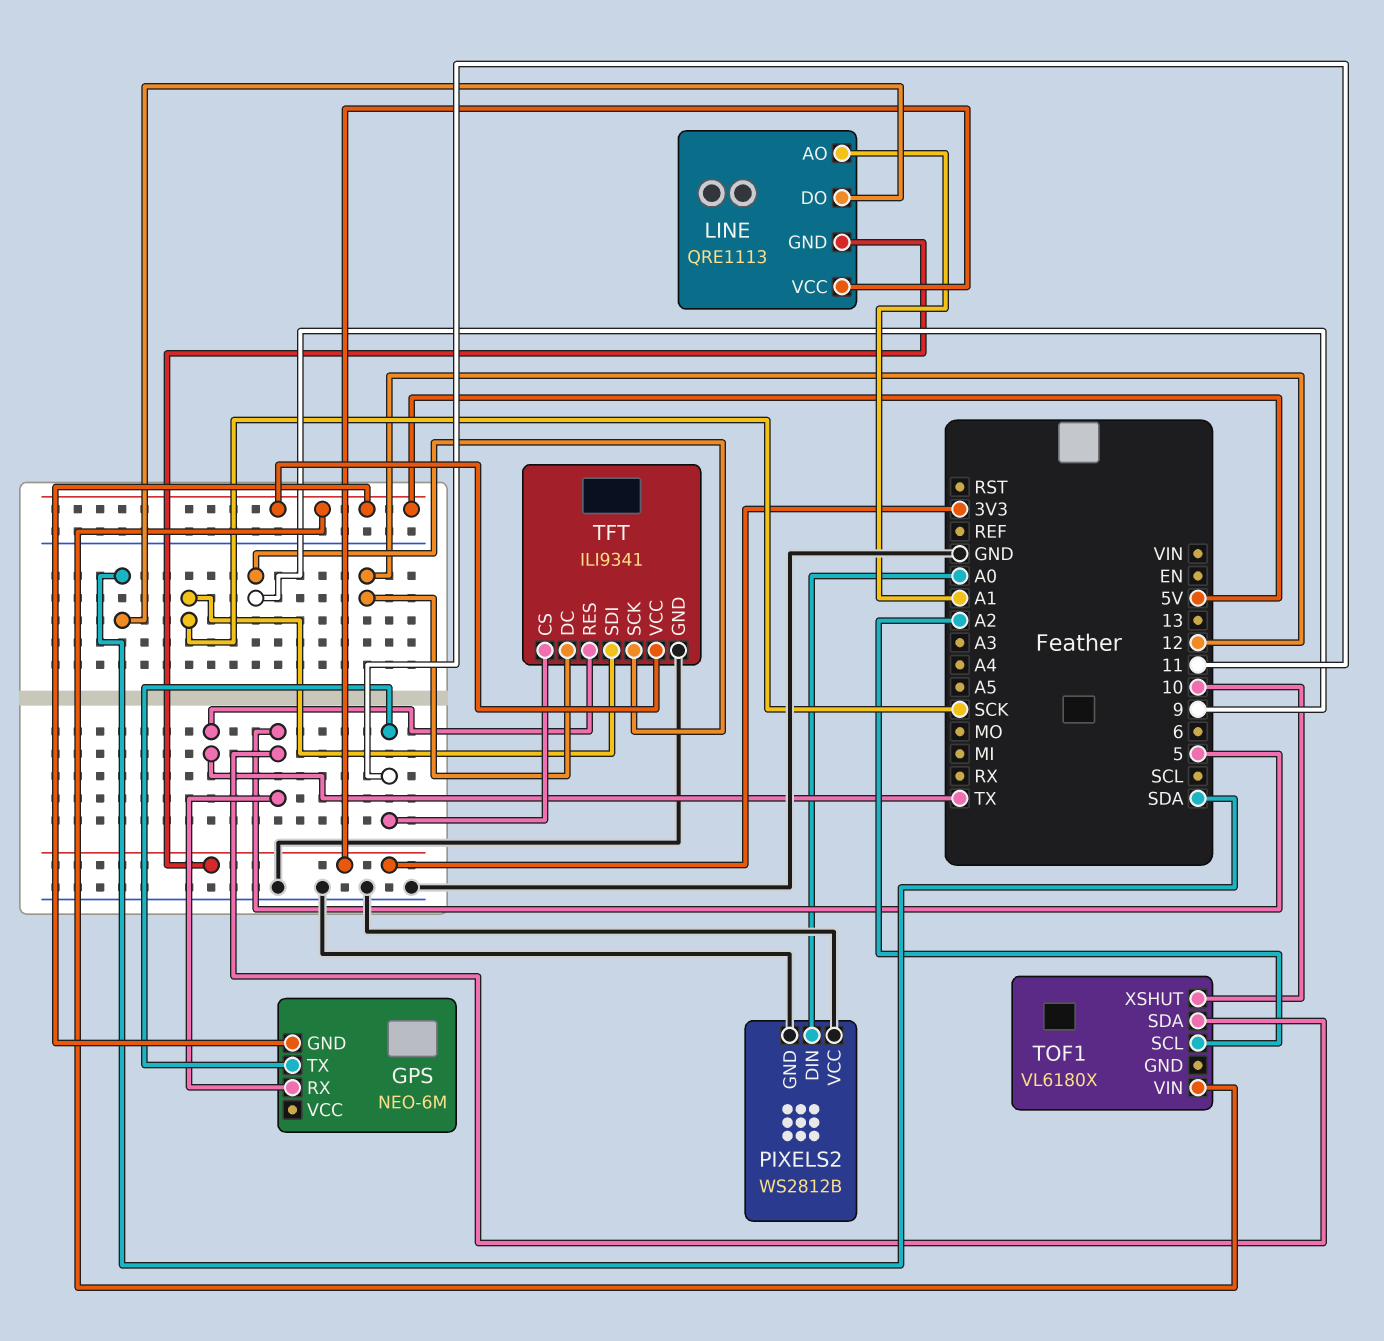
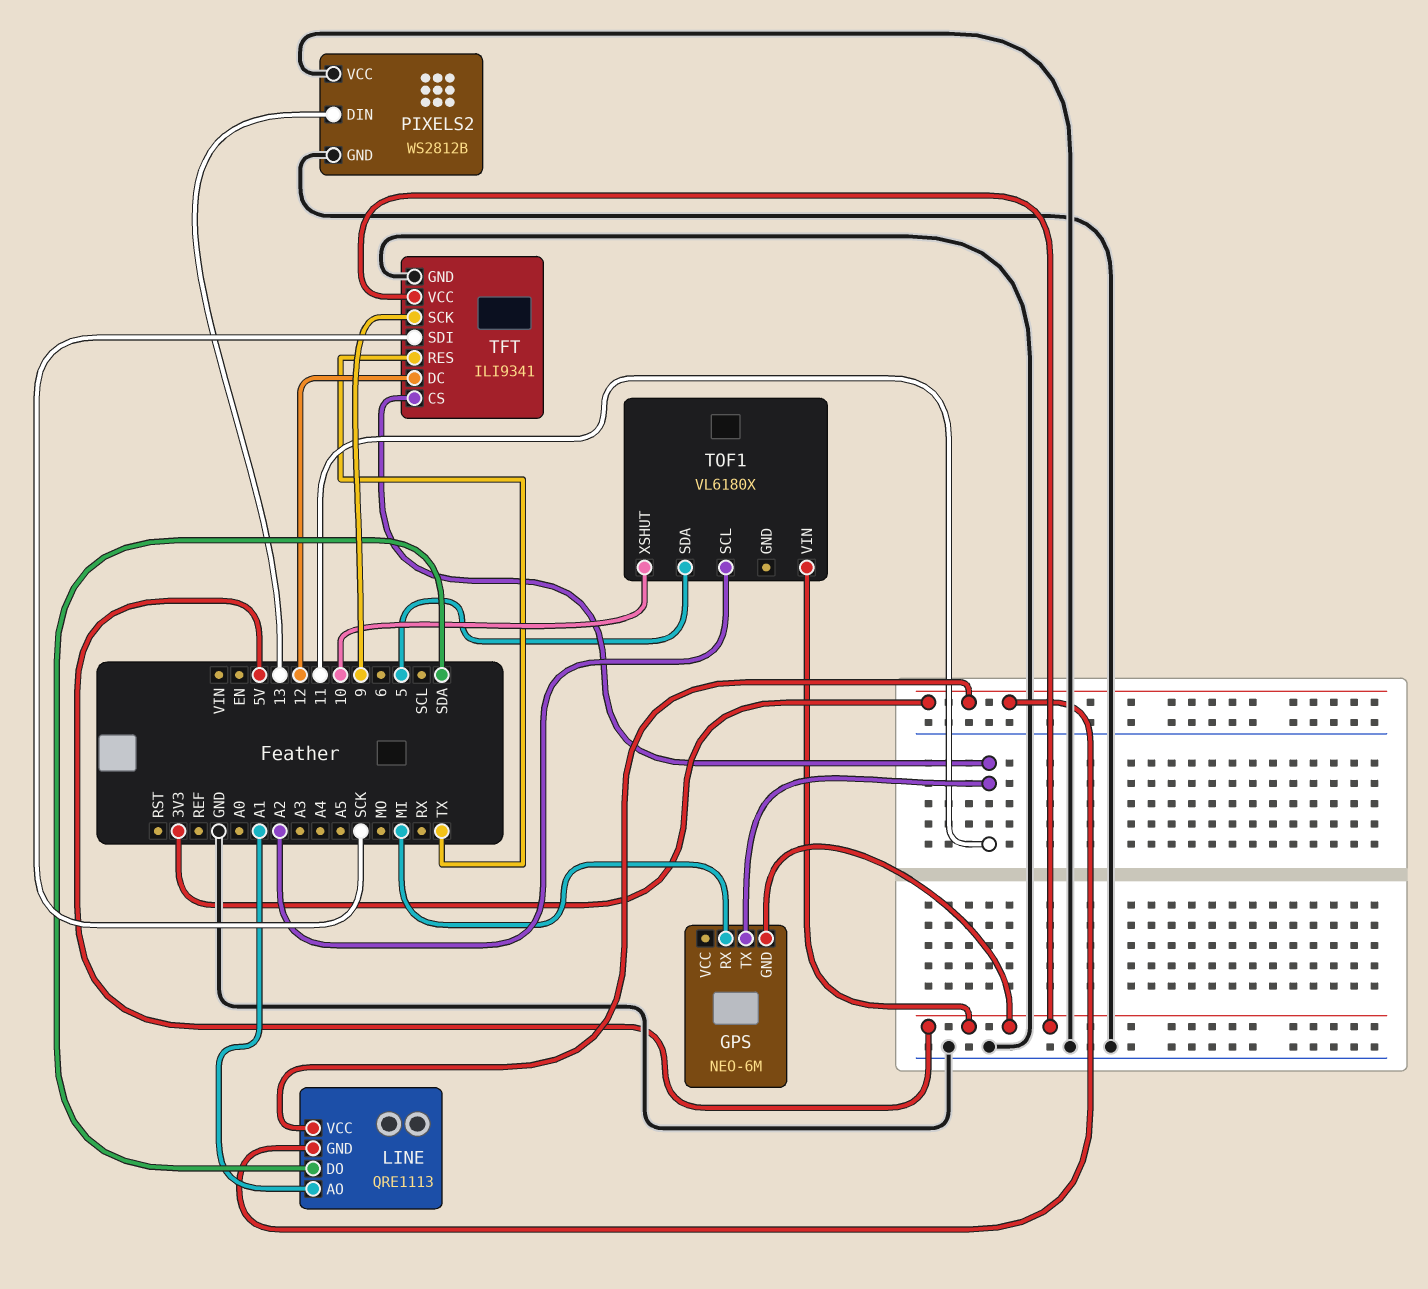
GPS pin RX: 5 -> MI
PIXELS2 pin DIN: A0 -> 13

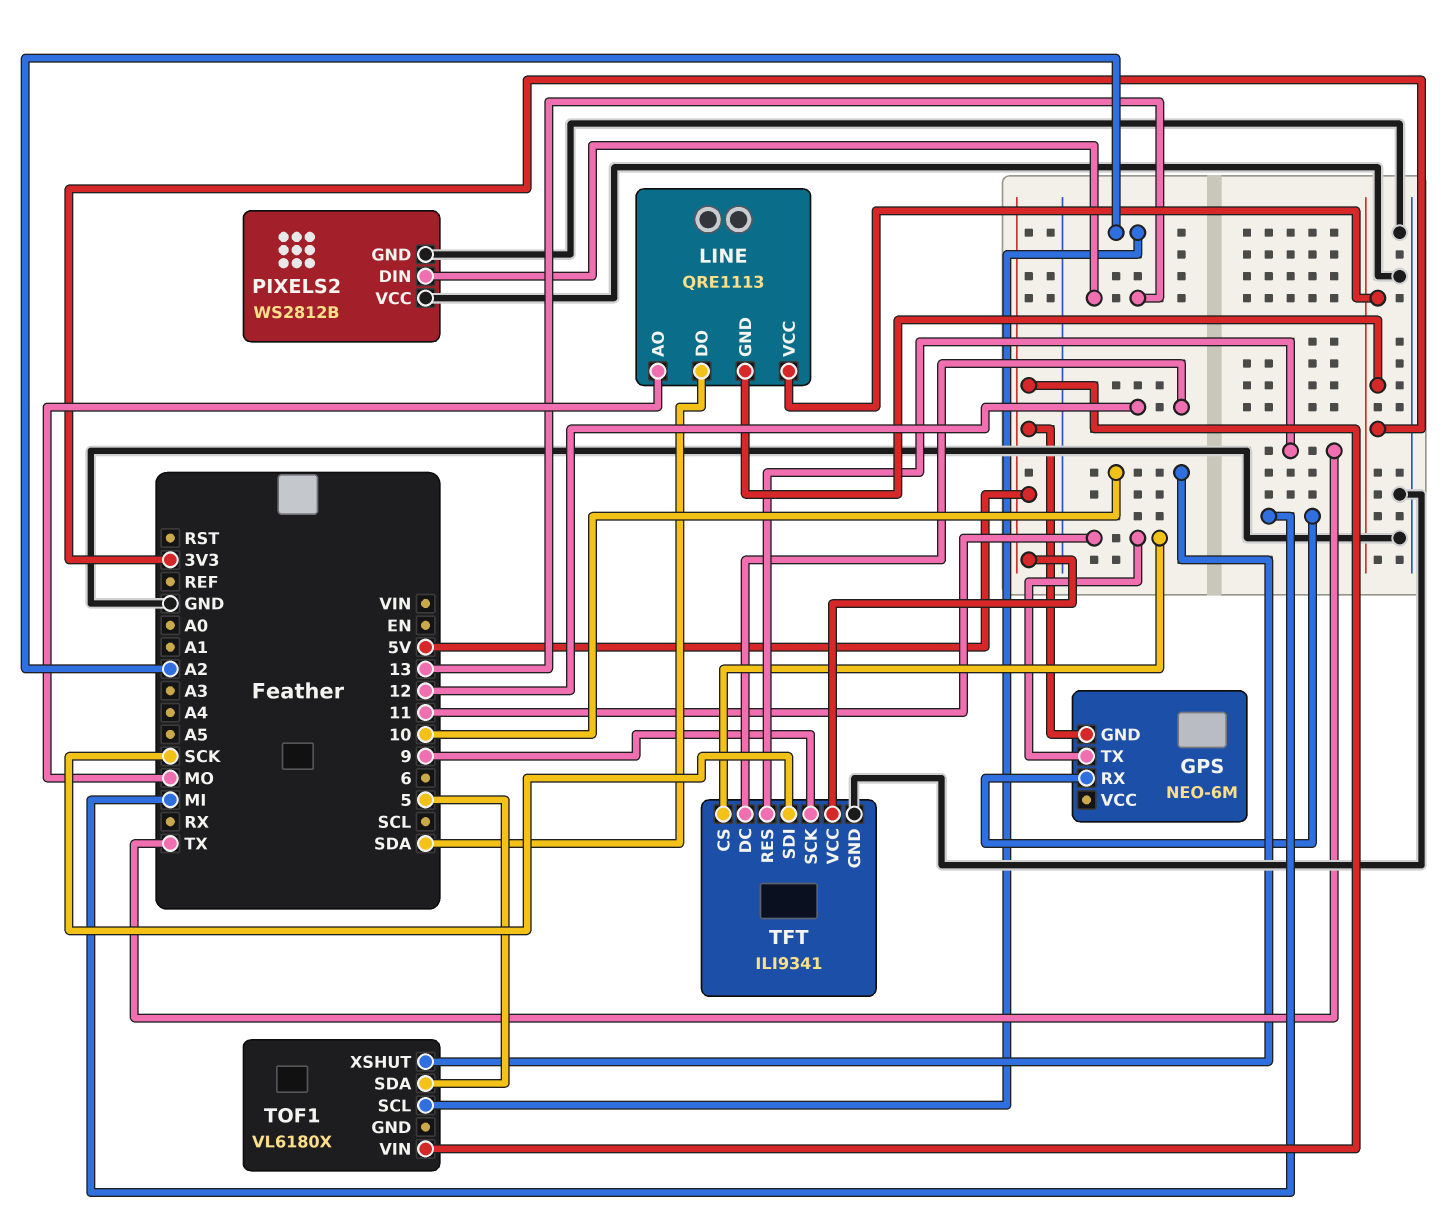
LINE pin AO: A1 -> MO

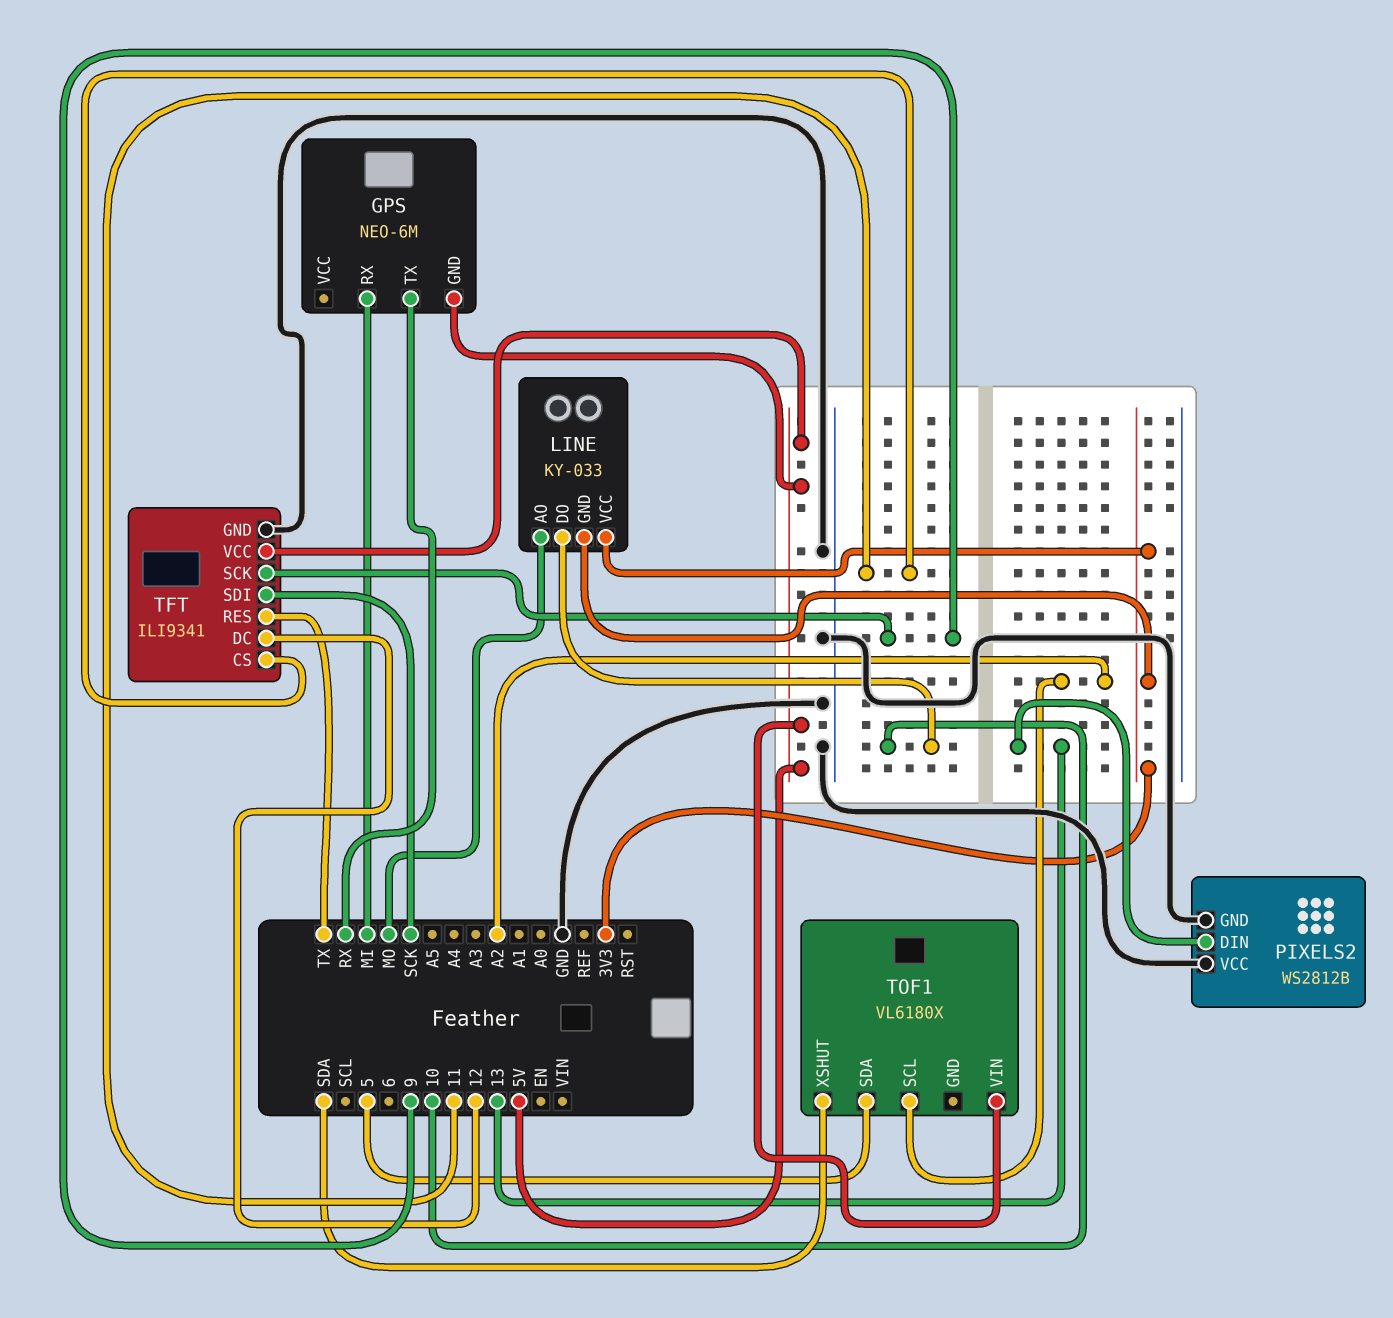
GPS pin TX: 11 -> RX
LINE: QRE1113 -> KY-033
LINE pin DO: SDA -> 10
TOF1 pin XSHUT: 10 -> SDA

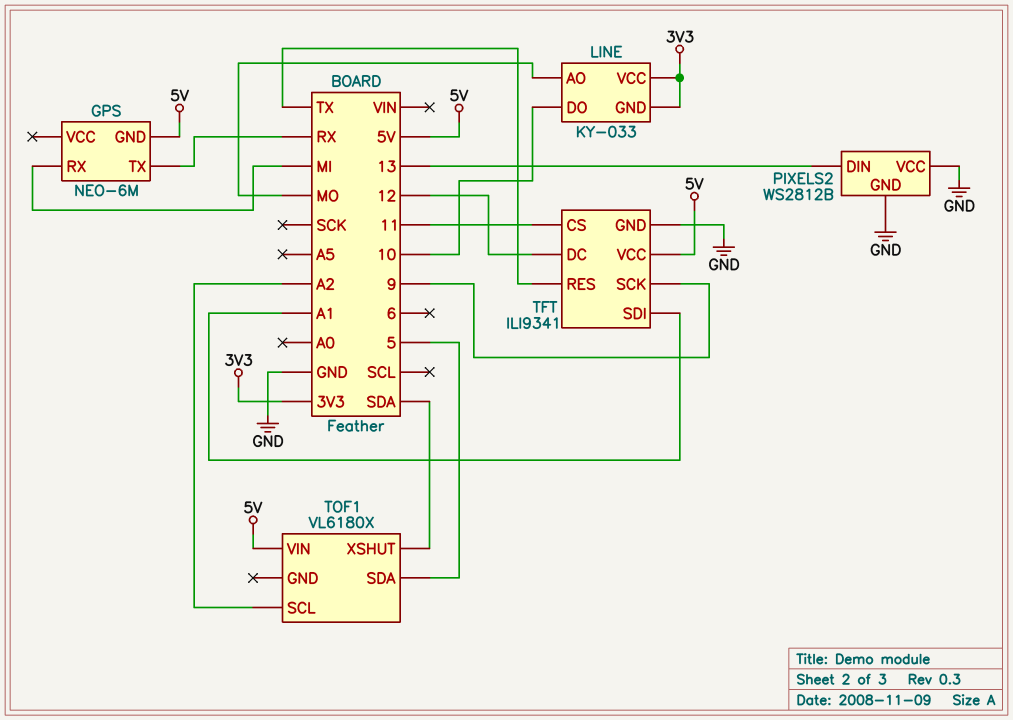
TFT pin SDI: SCK -> A1

